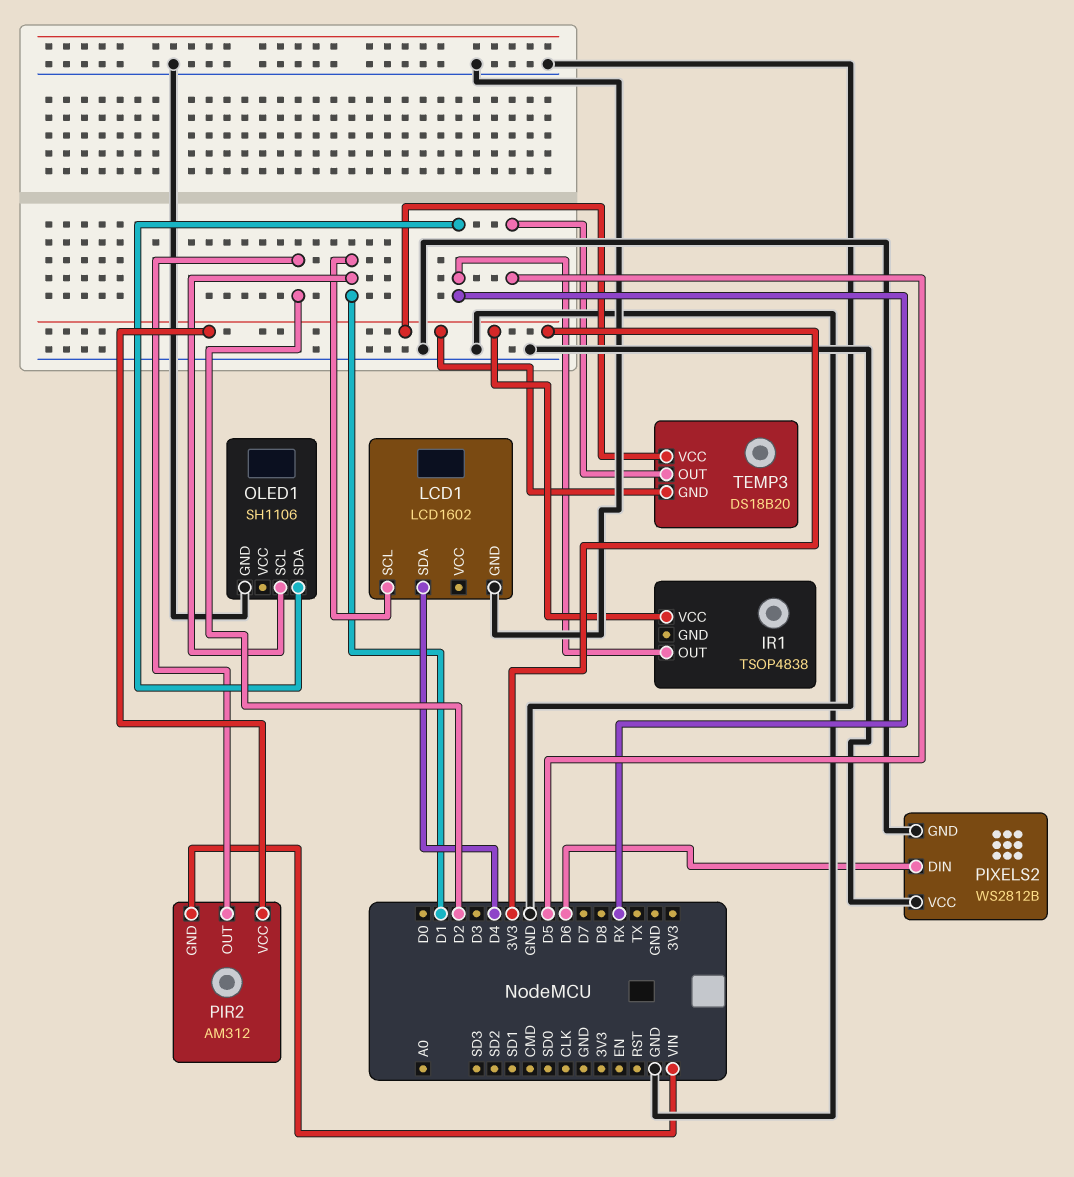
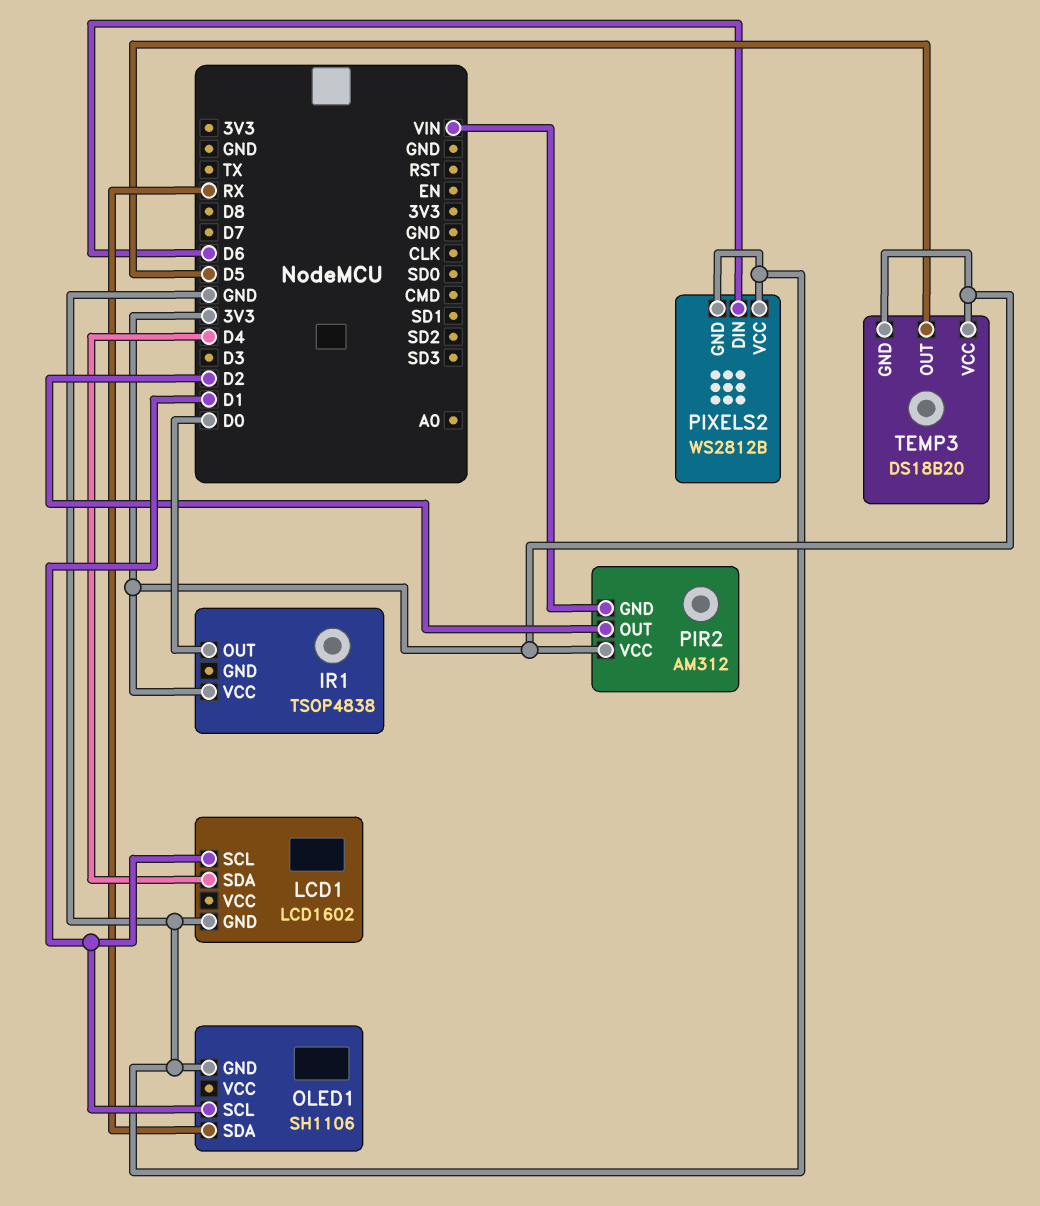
IR1 pin OUT: RX -> D0

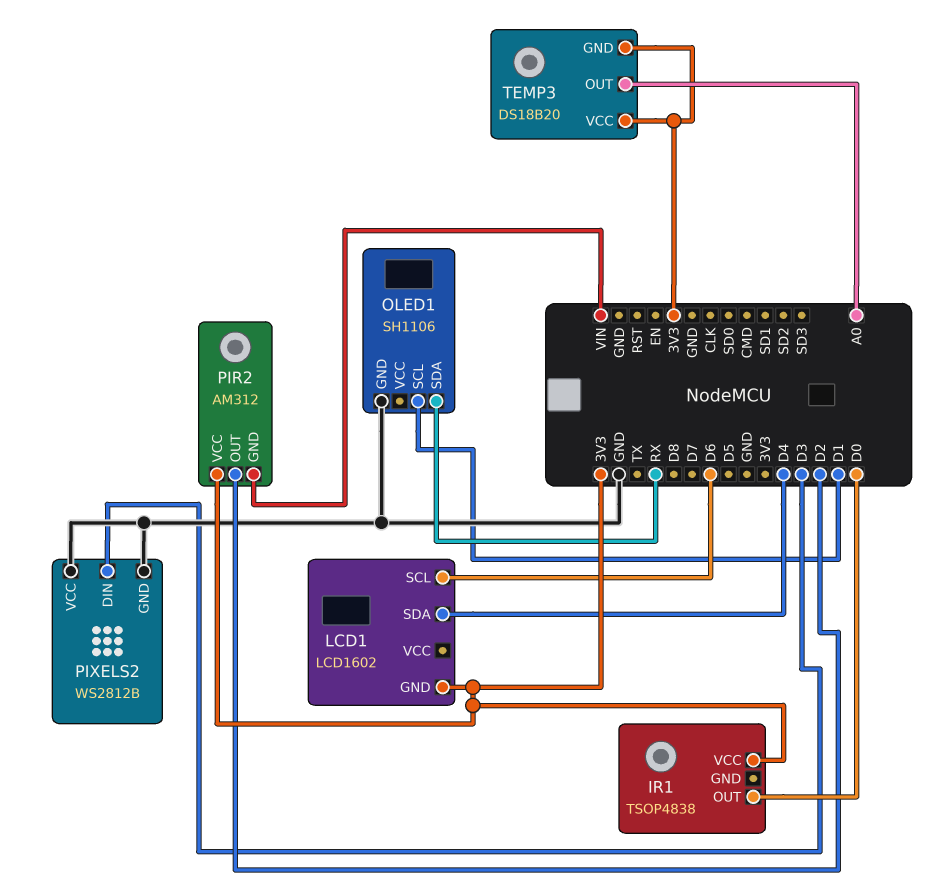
LCD1 pin GND: GND -> 3V3
LCD1 pin SCL: D1 -> D6
PIXELS2 pin DIN: D6 -> D3
TEMP3 pin OUT: D5 -> A0

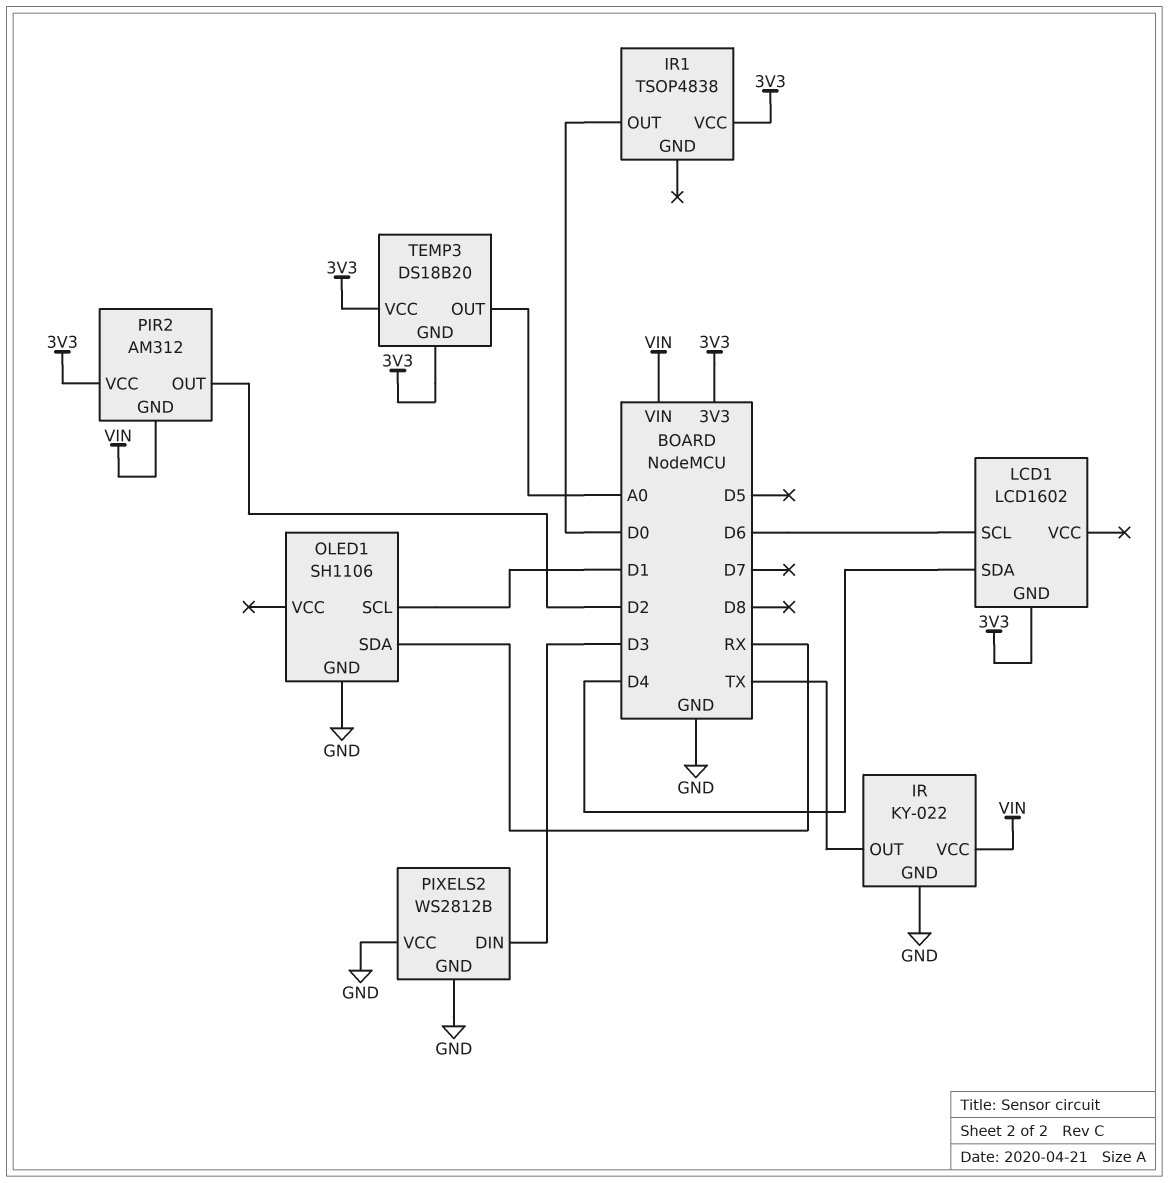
IR: none -> KY-022
IR pin GND: none -> GND
IR pin OUT: none -> TX
IR pin VCC: none -> VIN

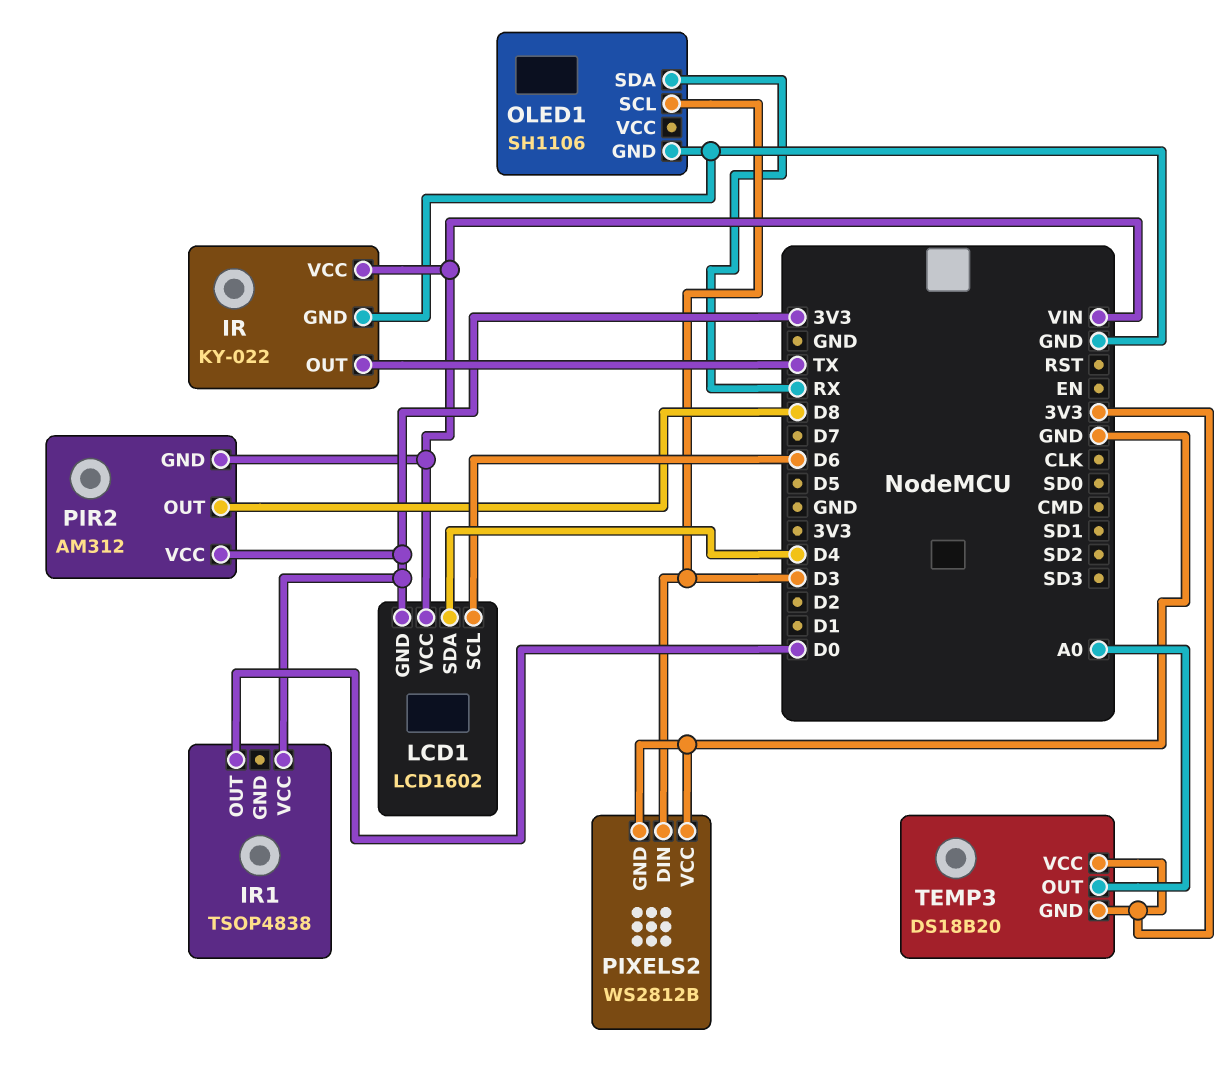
LCD1 pin VCC: none -> VIN
OLED1 pin SCL: D1 -> D3
PIR2 pin OUT: D2 -> D8

